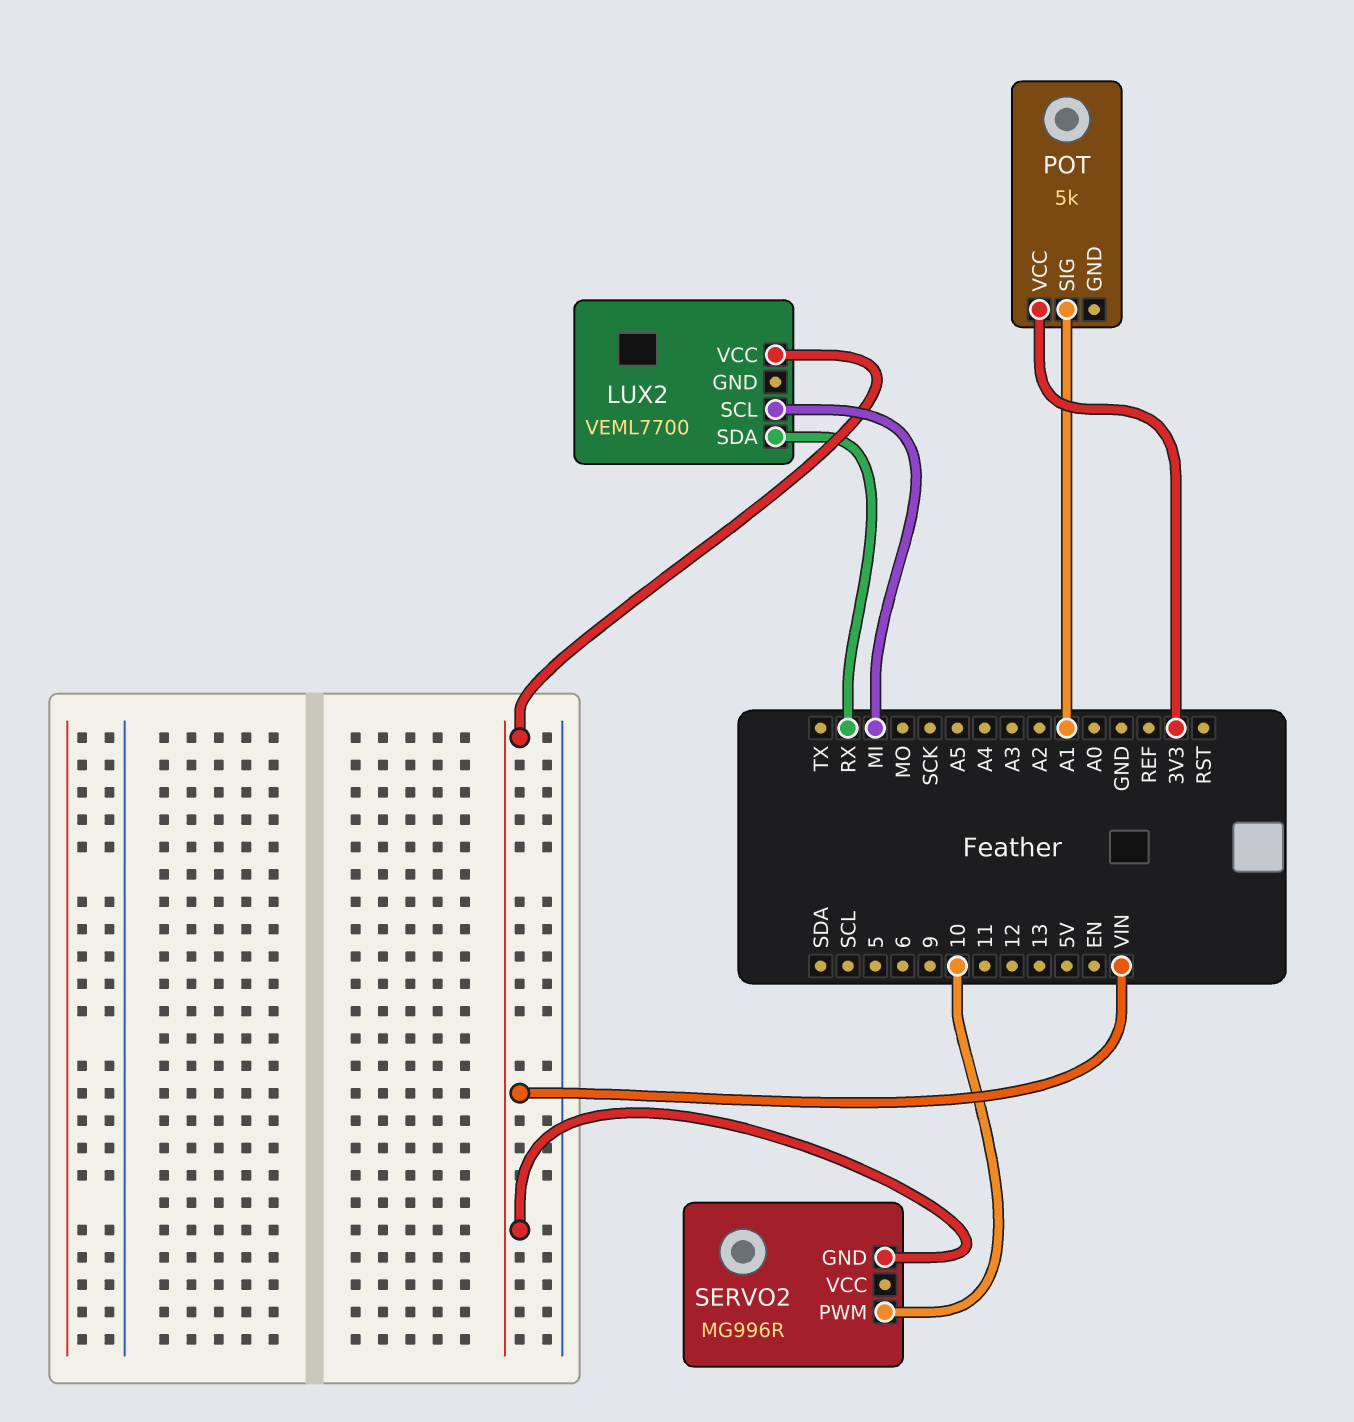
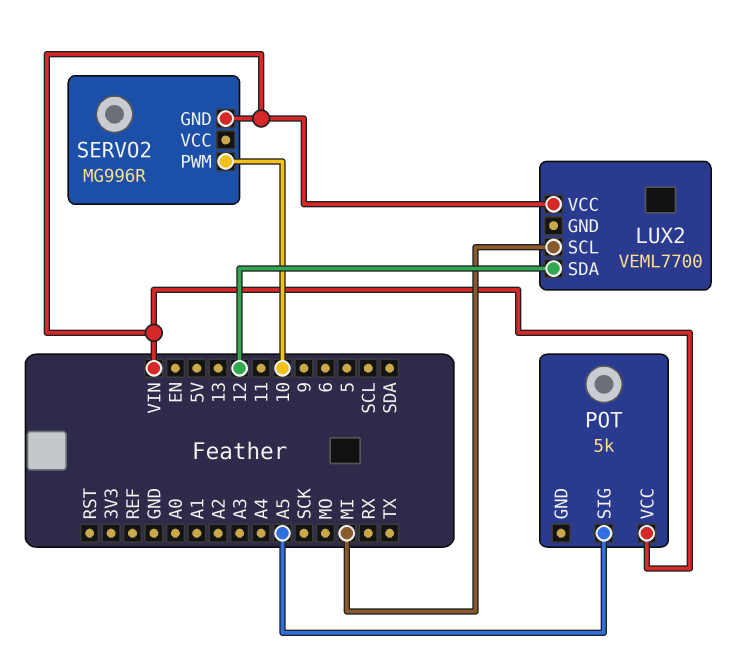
LUX2 pin SDA: RX -> 12
POT pin SIG: A1 -> A5
POT pin VCC: 3V3 -> VIN

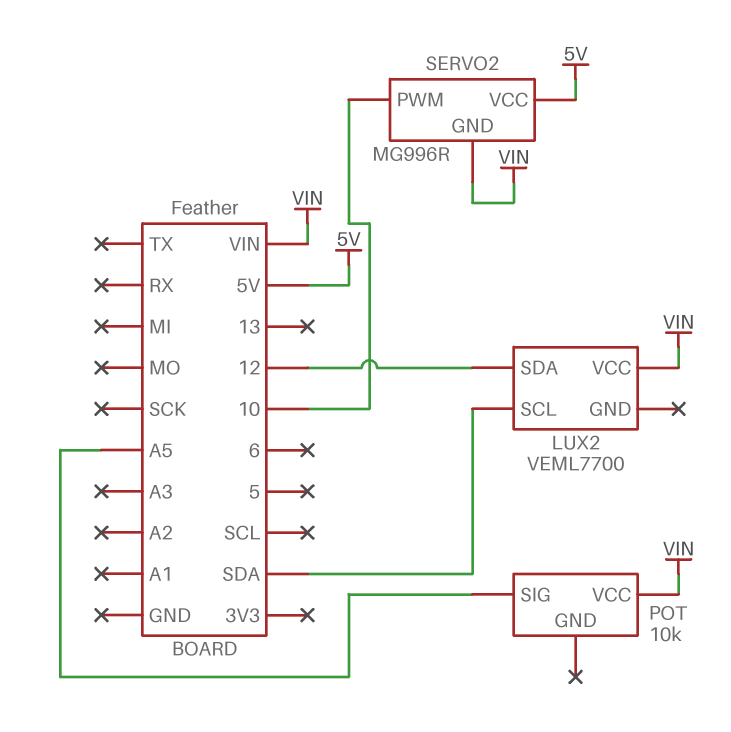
LUX2 pin SCL: MI -> SDA
POT: 5k -> 10k
SERVO2 pin VCC: none -> 5V

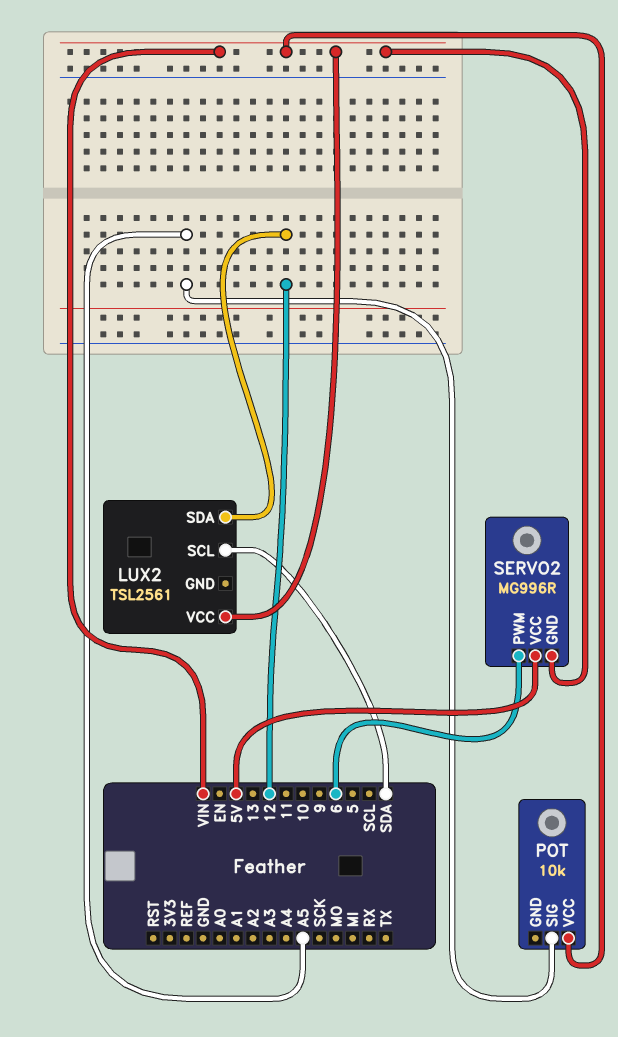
LUX2: VEML7700 -> TSL2561
SERVO2 pin PWM: 10 -> 6

